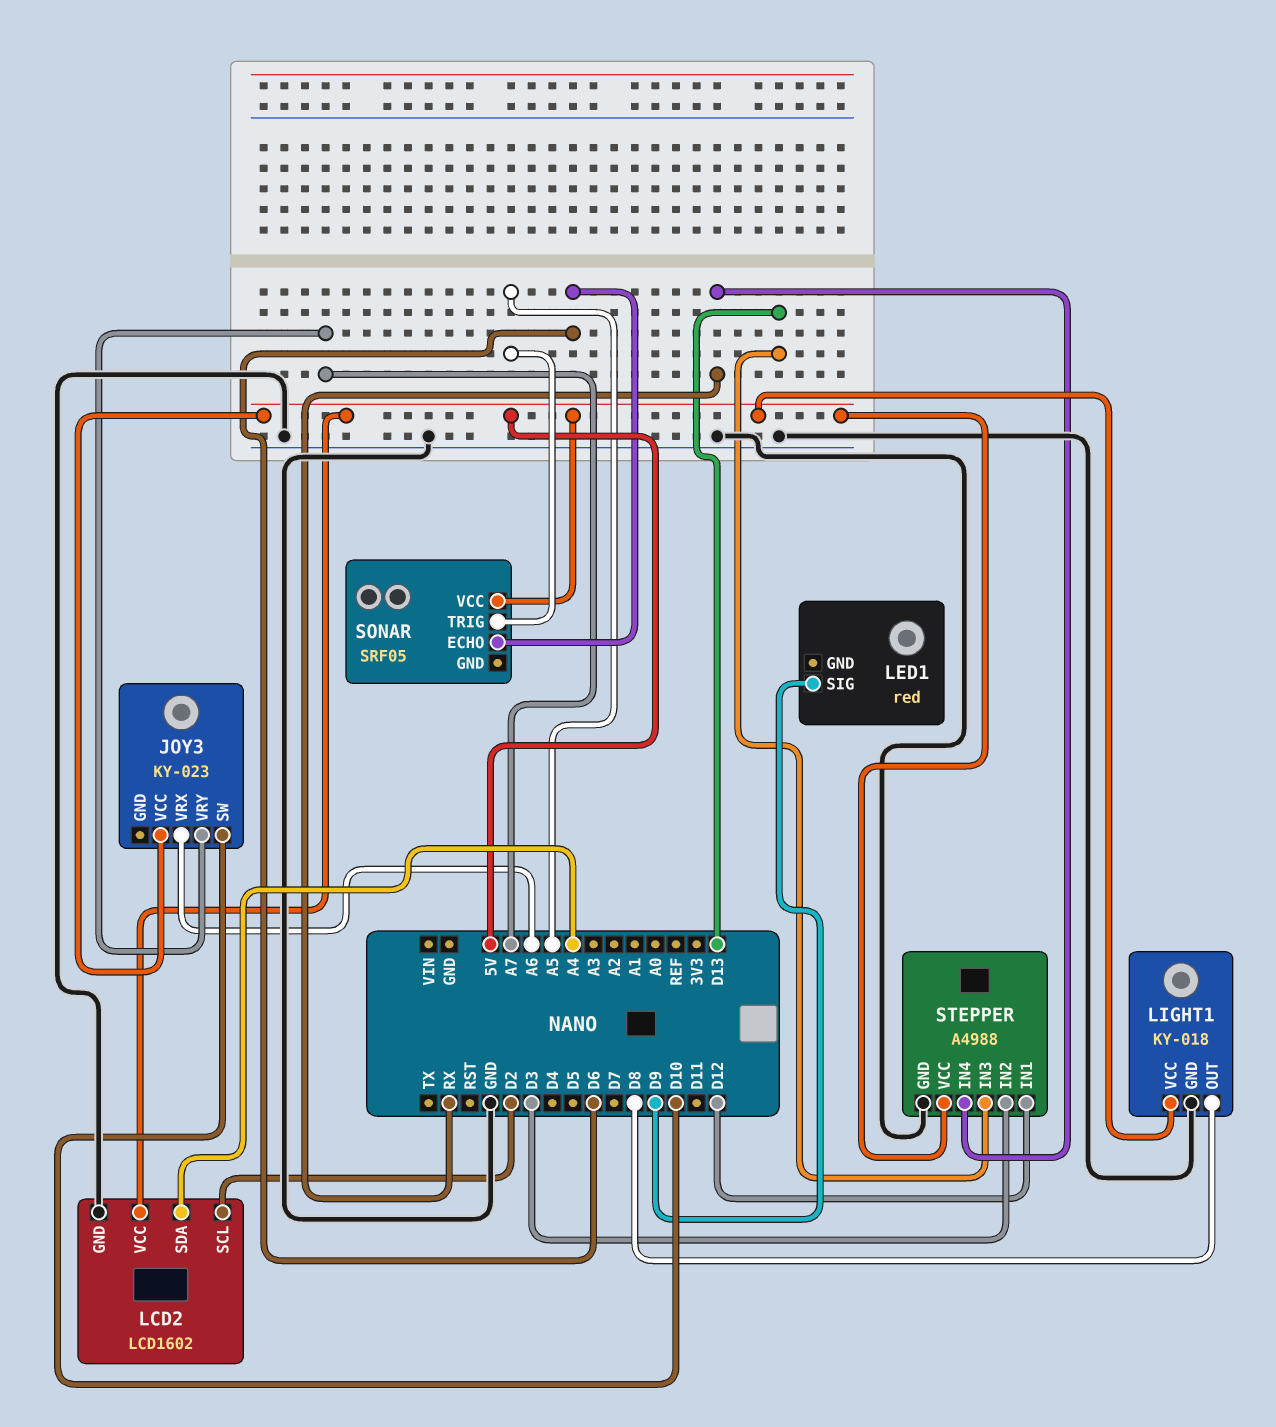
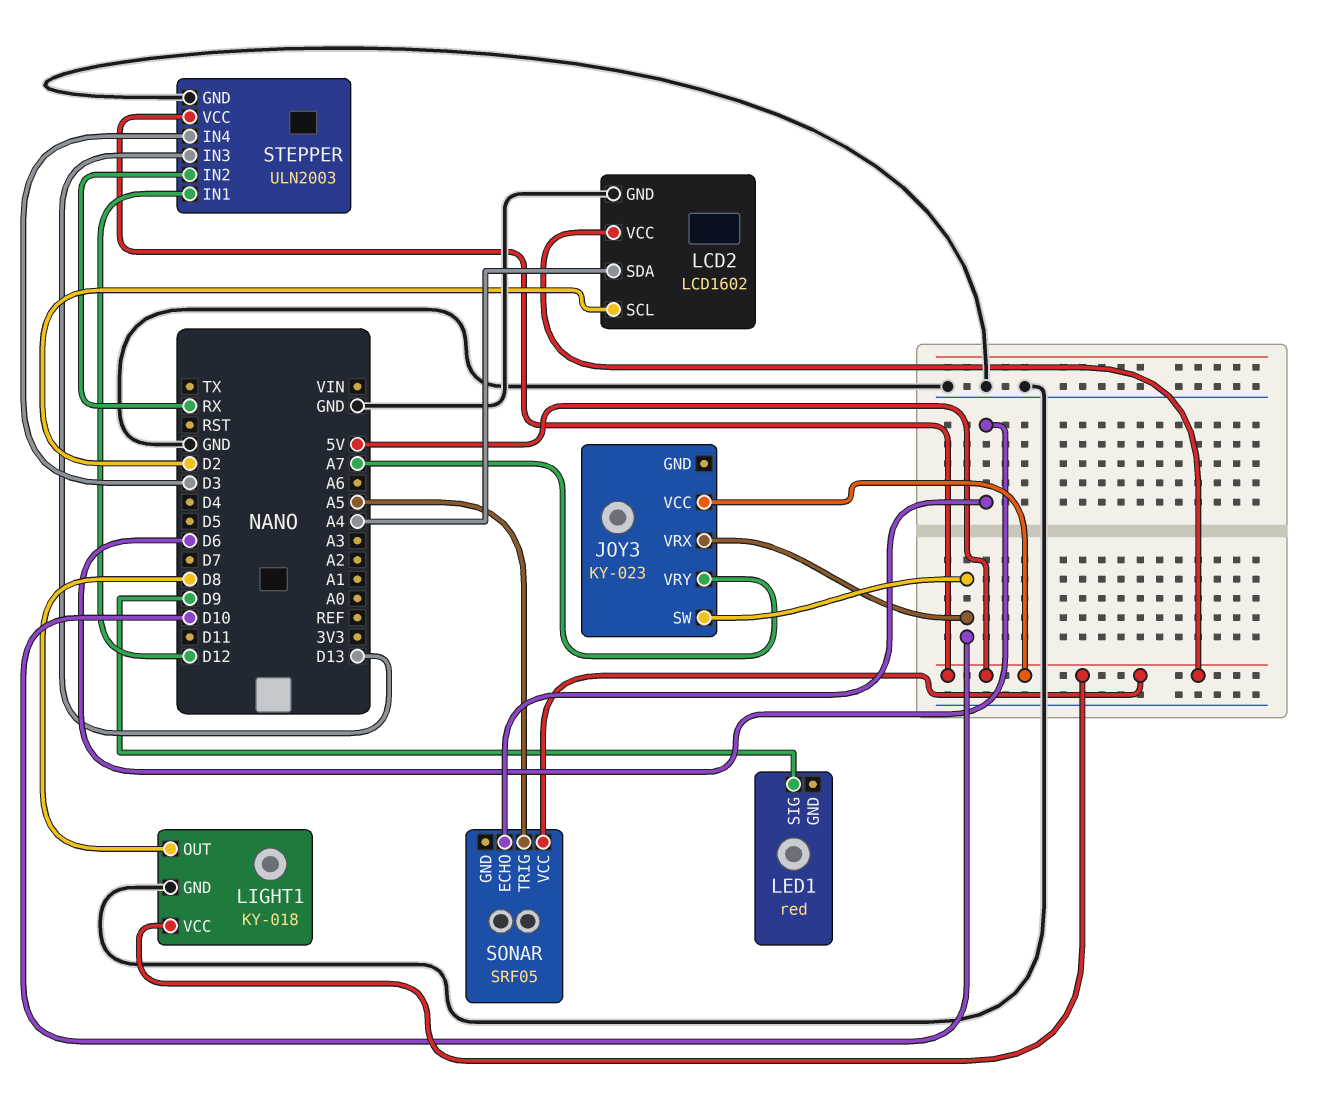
JOY3 pin VRX: A6 -> D10
STEPPER: A4988 -> ULN2003
STEPPER pin IN2: D3 -> RX
STEPPER pin IN4: RX -> D3

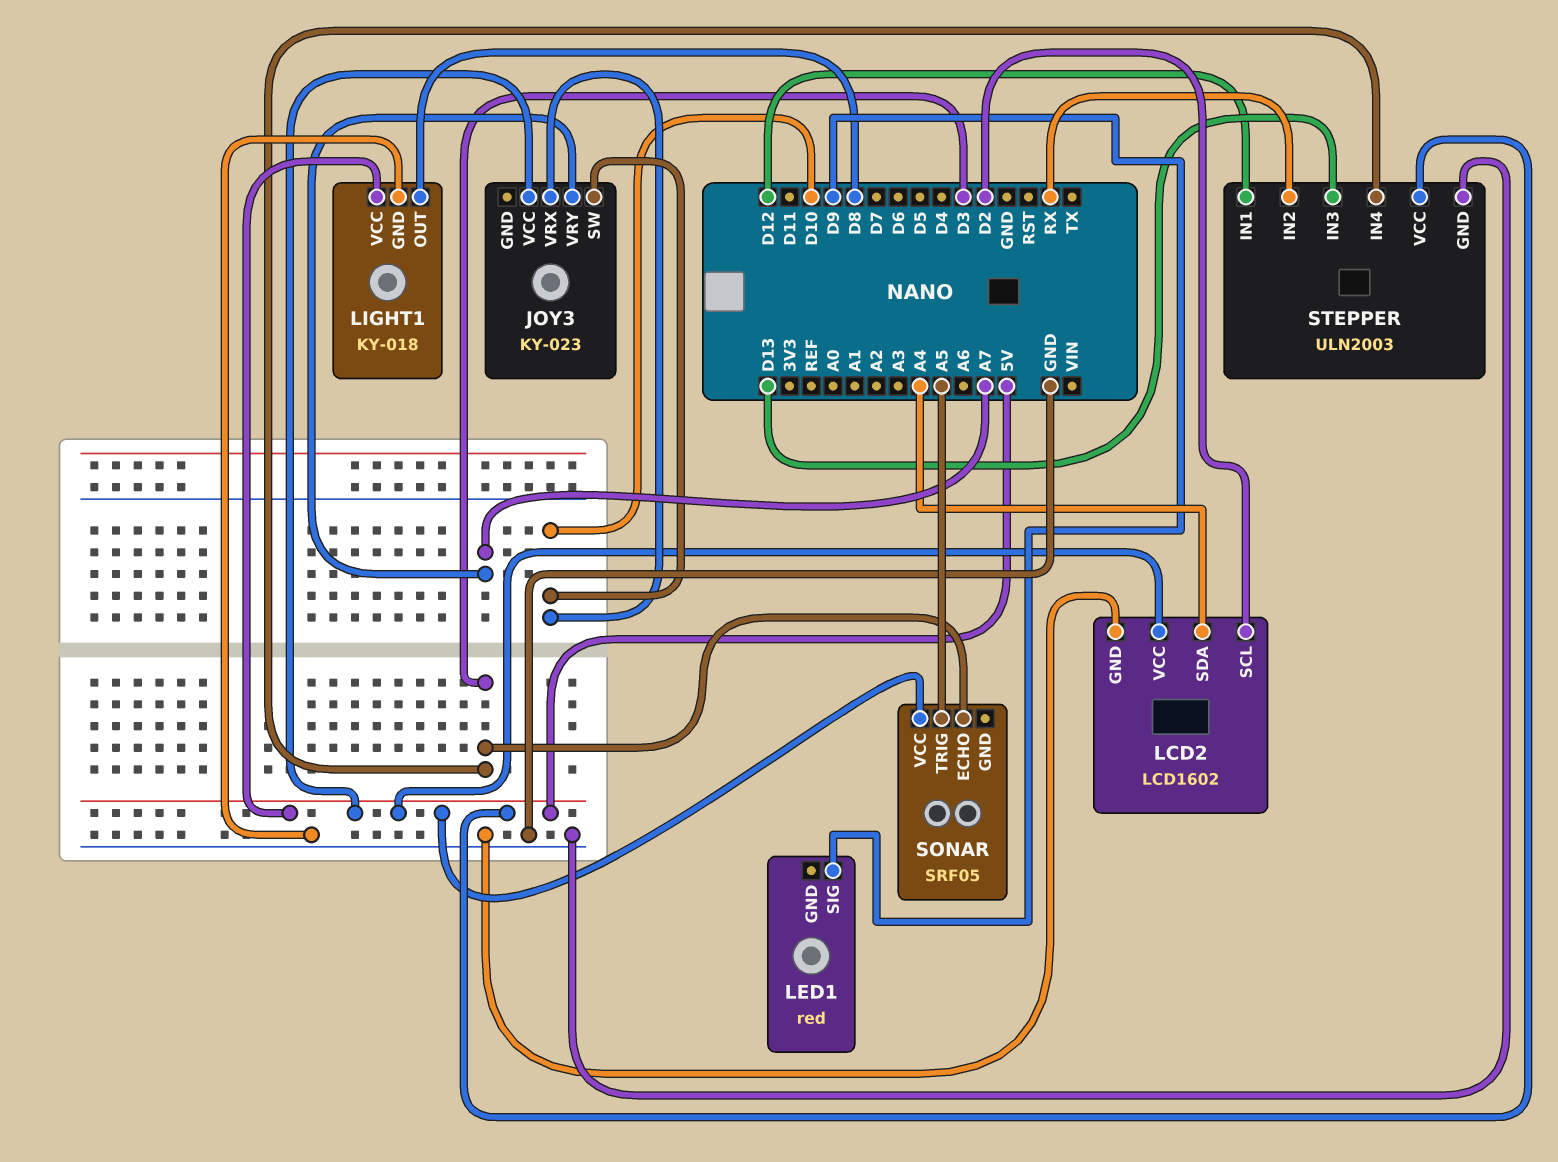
SONAR pin ECHO: D6 -> D3

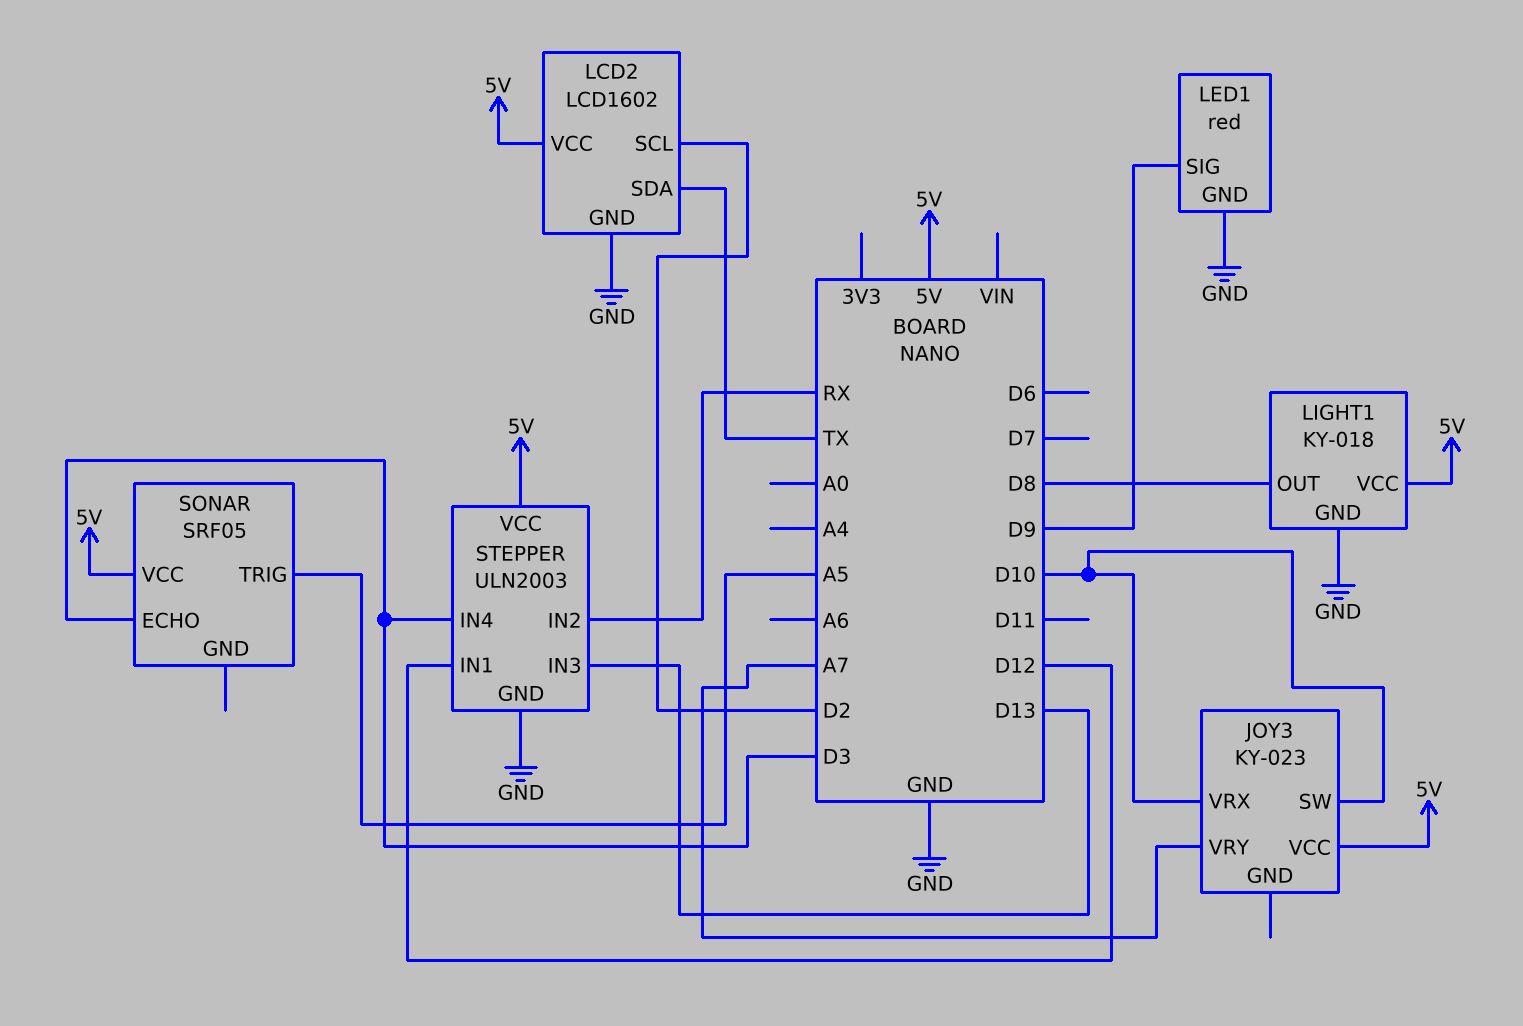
LCD2 pin SDA: A4 -> TX
LED1 pin GND: none -> GND

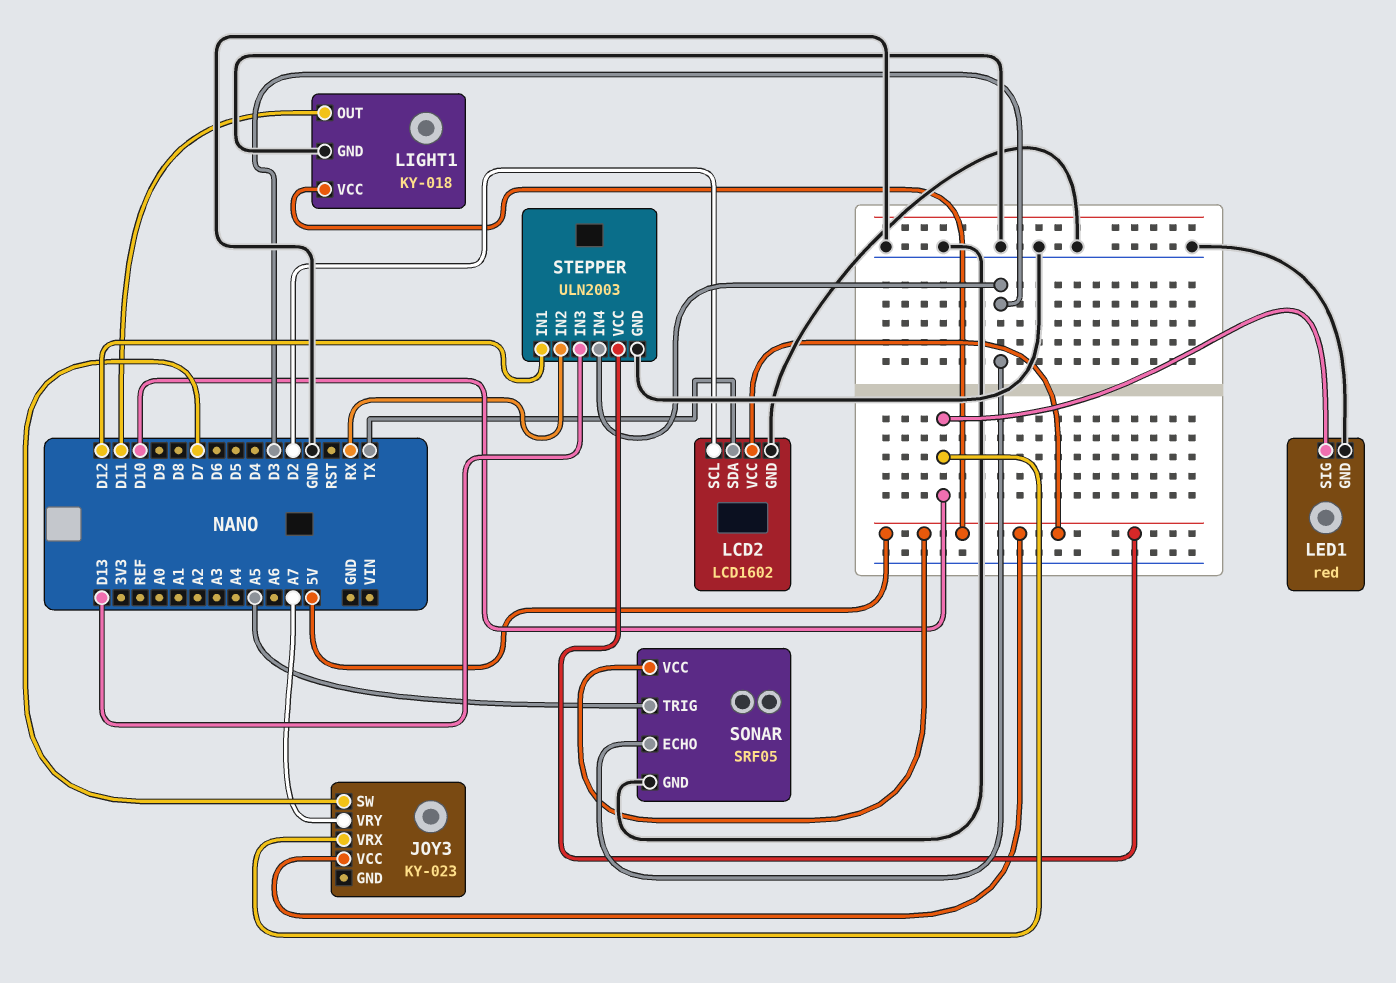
JOY3 pin SW: D10 -> D7
LED1 pin SIG: D9 -> D10
LIGHT1 pin OUT: D8 -> D11
SONAR pin GND: none -> GND

